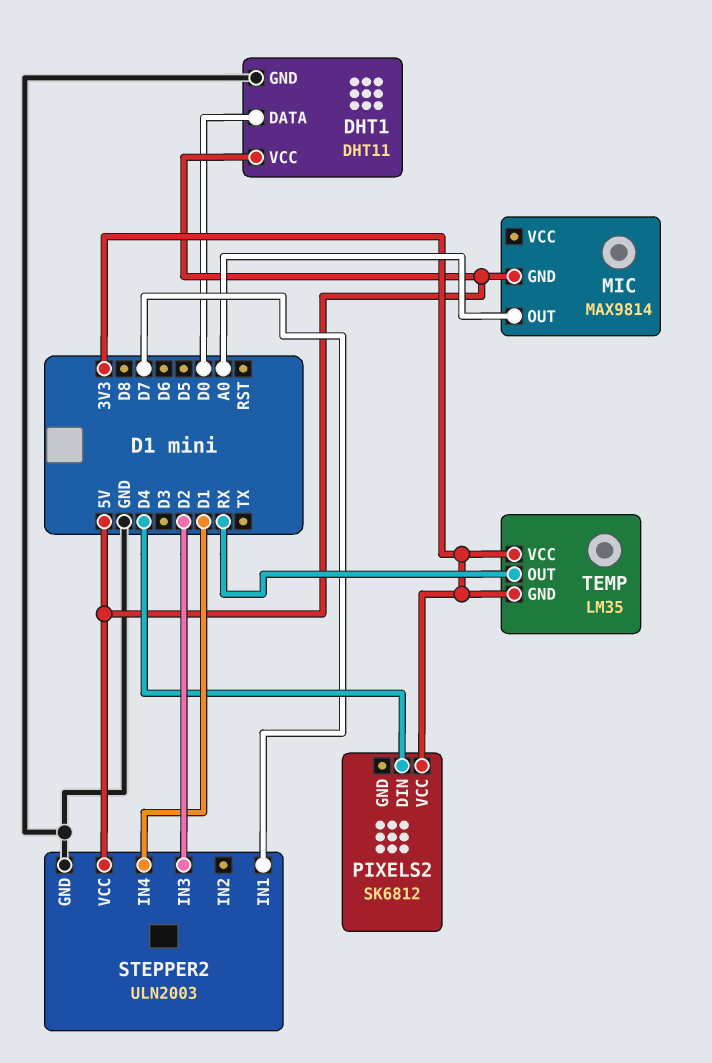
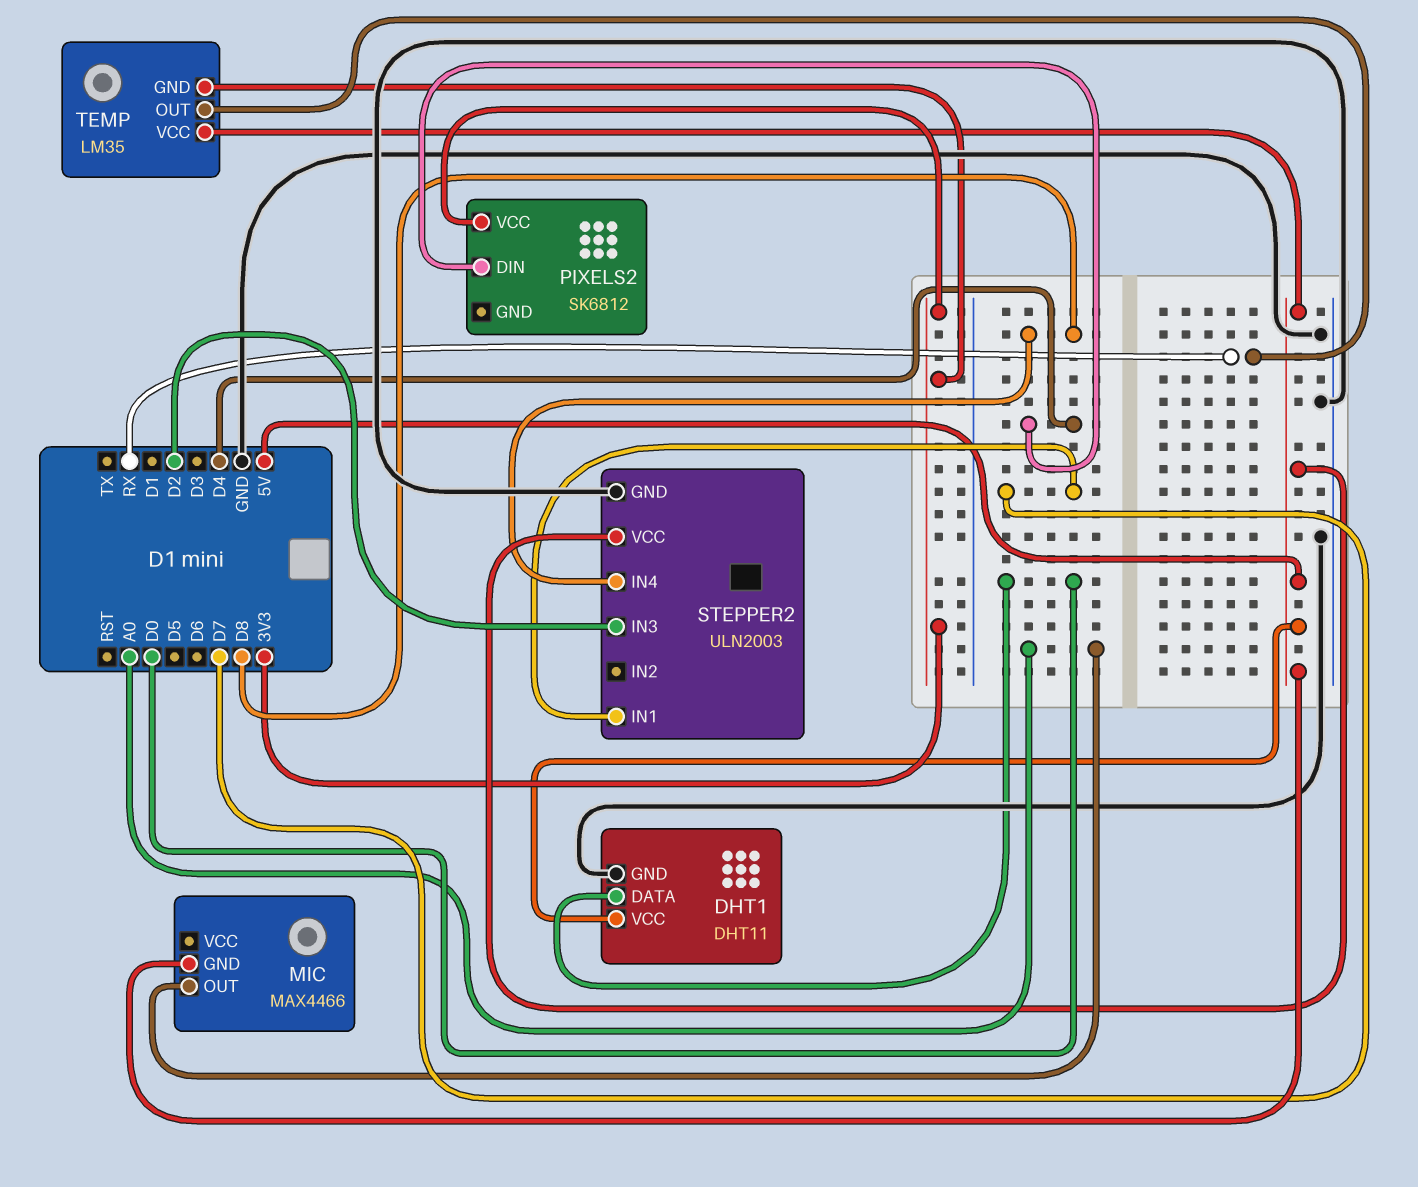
MIC: MAX9814 -> MAX4466
STEPPER2 pin IN4: D1 -> D8
TEMP pin VCC: 3V3 -> 5V

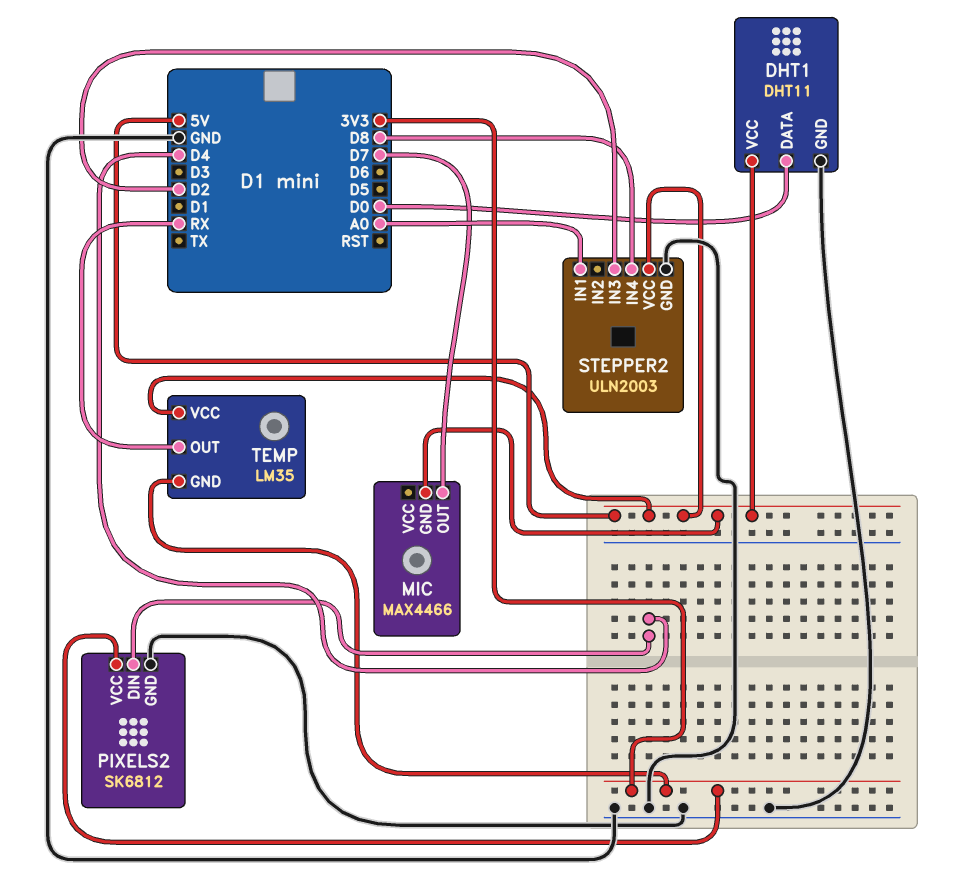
MIC pin OUT: A0 -> D7
PIXELS2 pin GND: none -> GND
STEPPER2 pin IN1: D7 -> A0

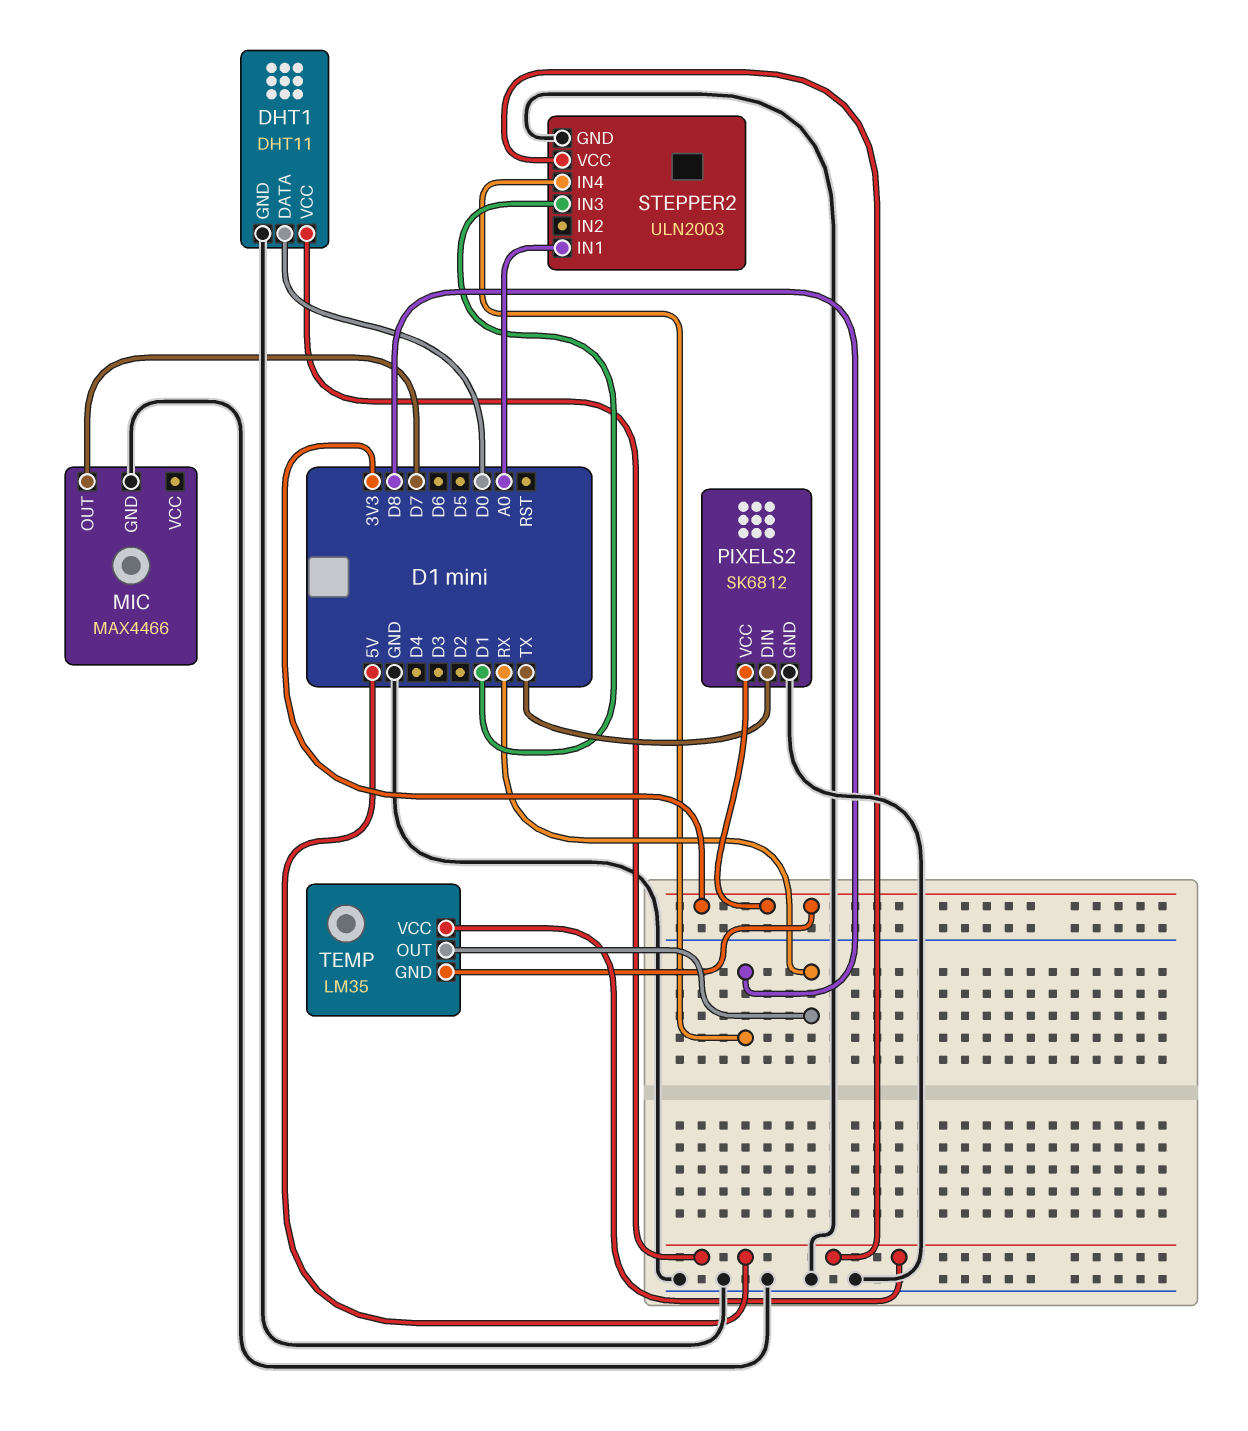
MIC pin GND: 5V -> GND
PIXELS2 pin DIN: D4 -> TX
STEPPER2 pin IN3: D2 -> D1

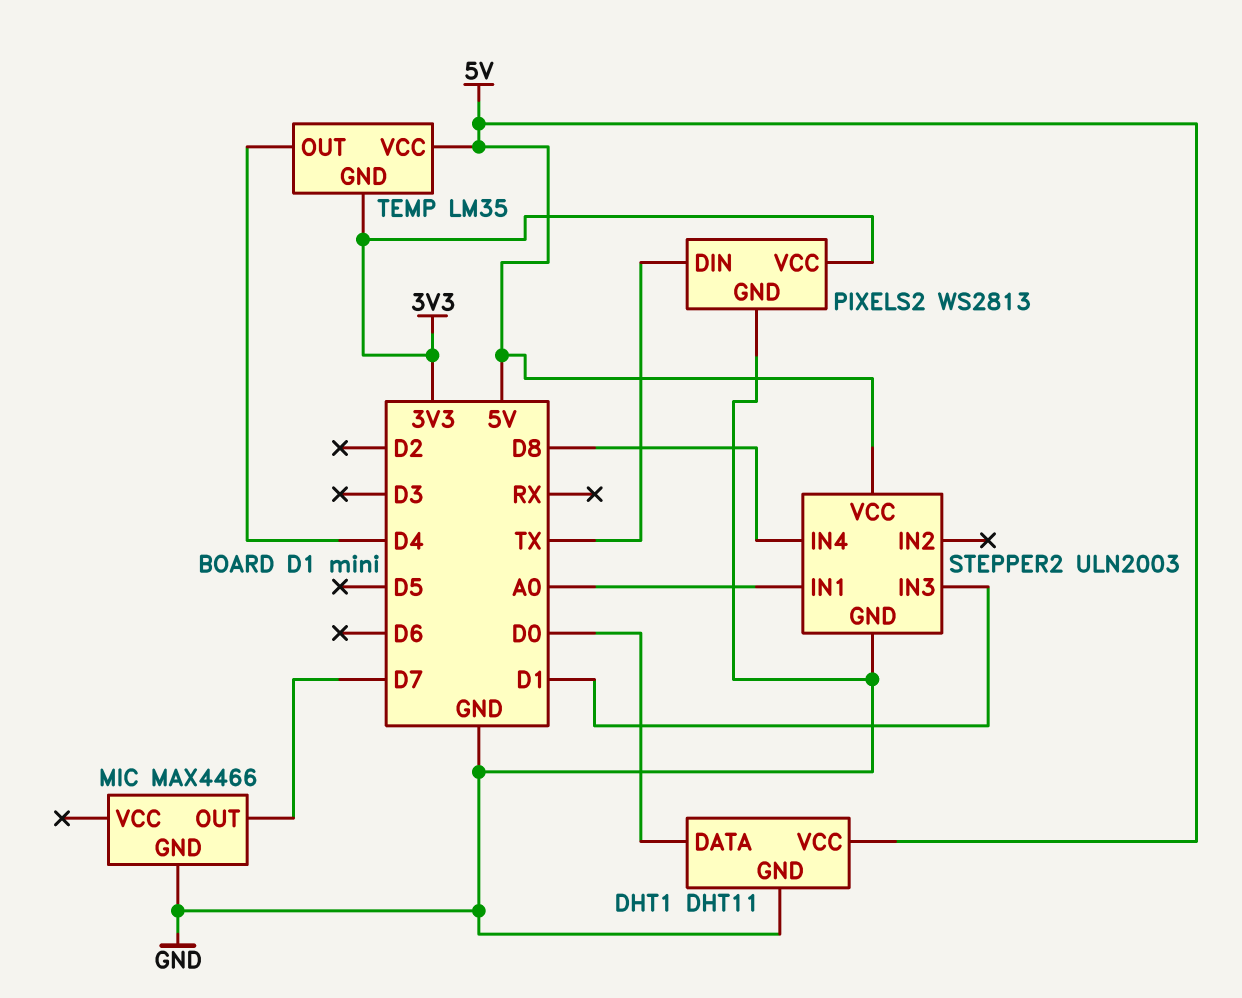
PIXELS2: SK6812 -> WS2813
TEMP pin OUT: RX -> D4

